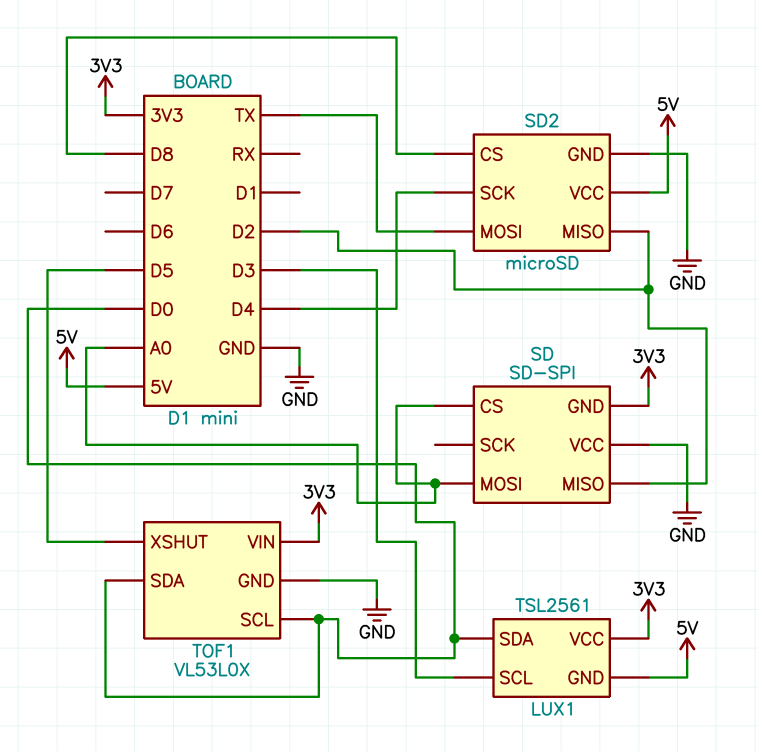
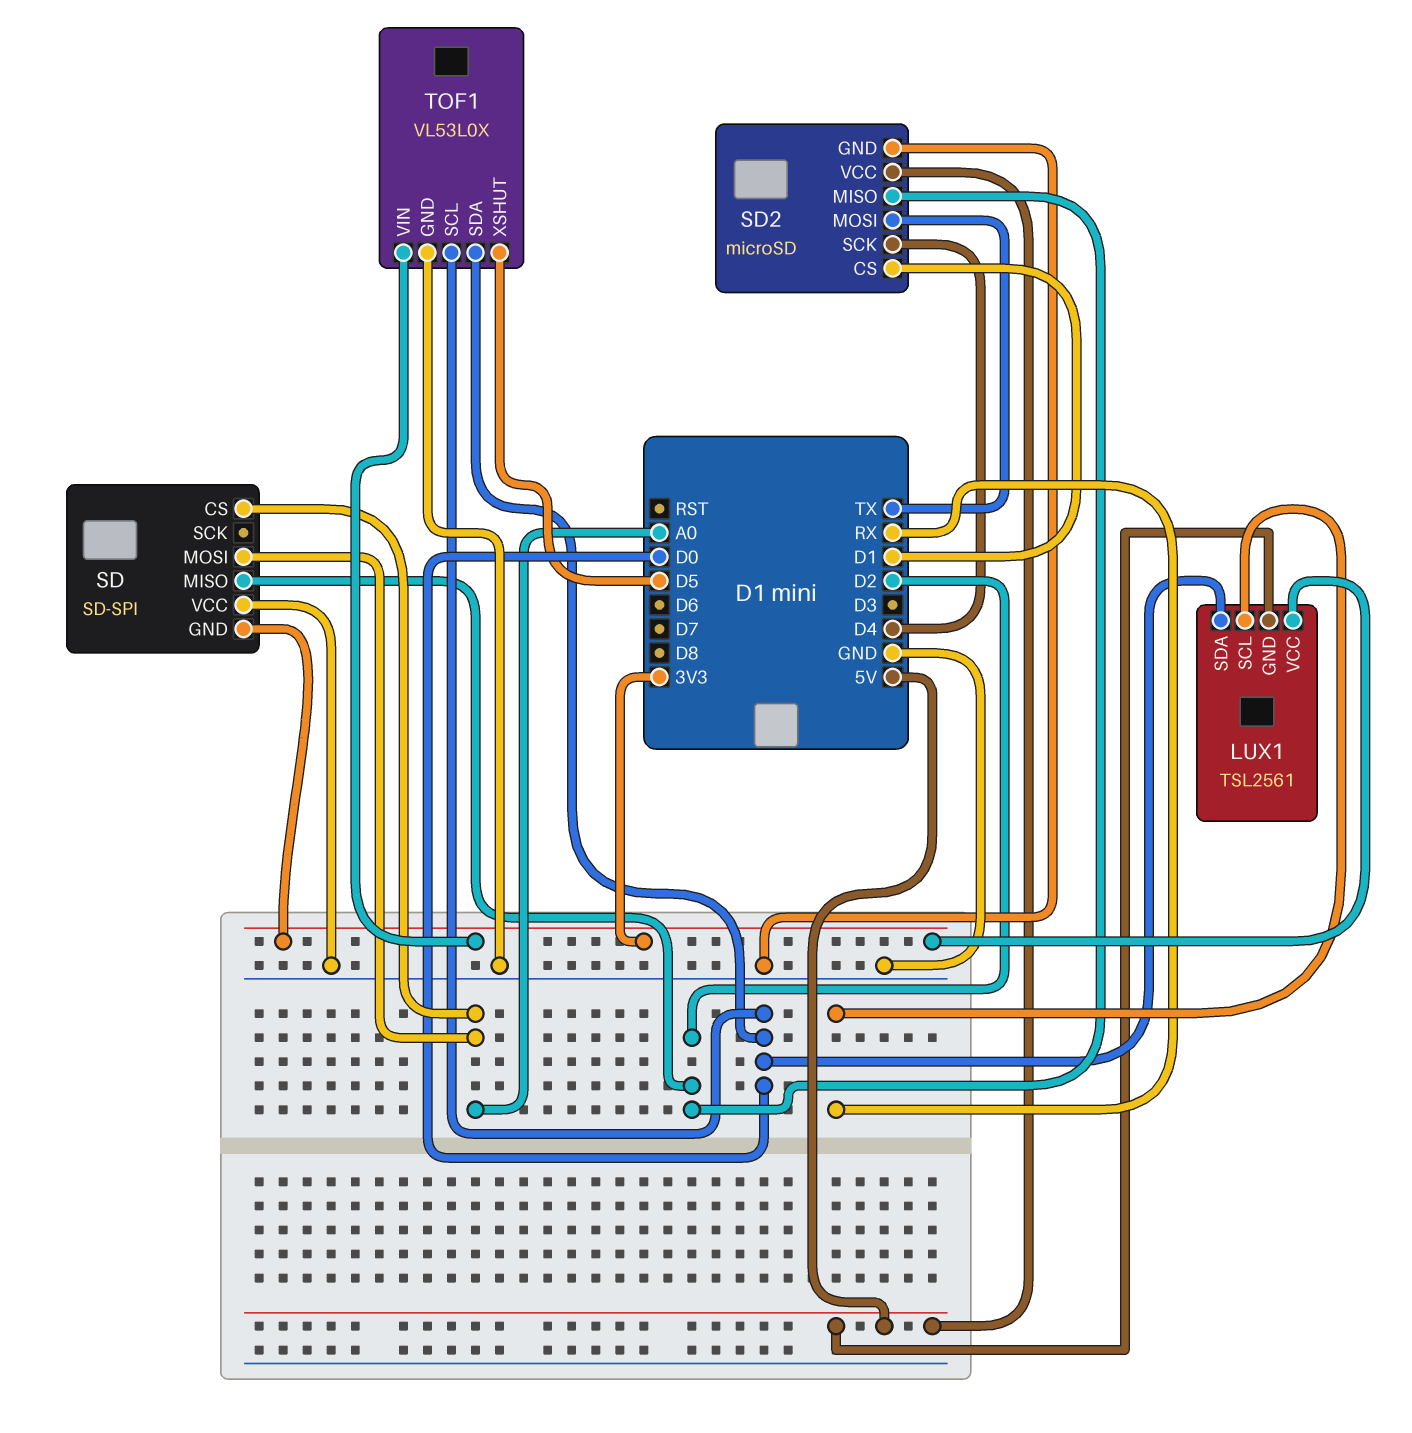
LUX1 pin SCL: D3 -> RX
SD2 pin CS: D8 -> D1

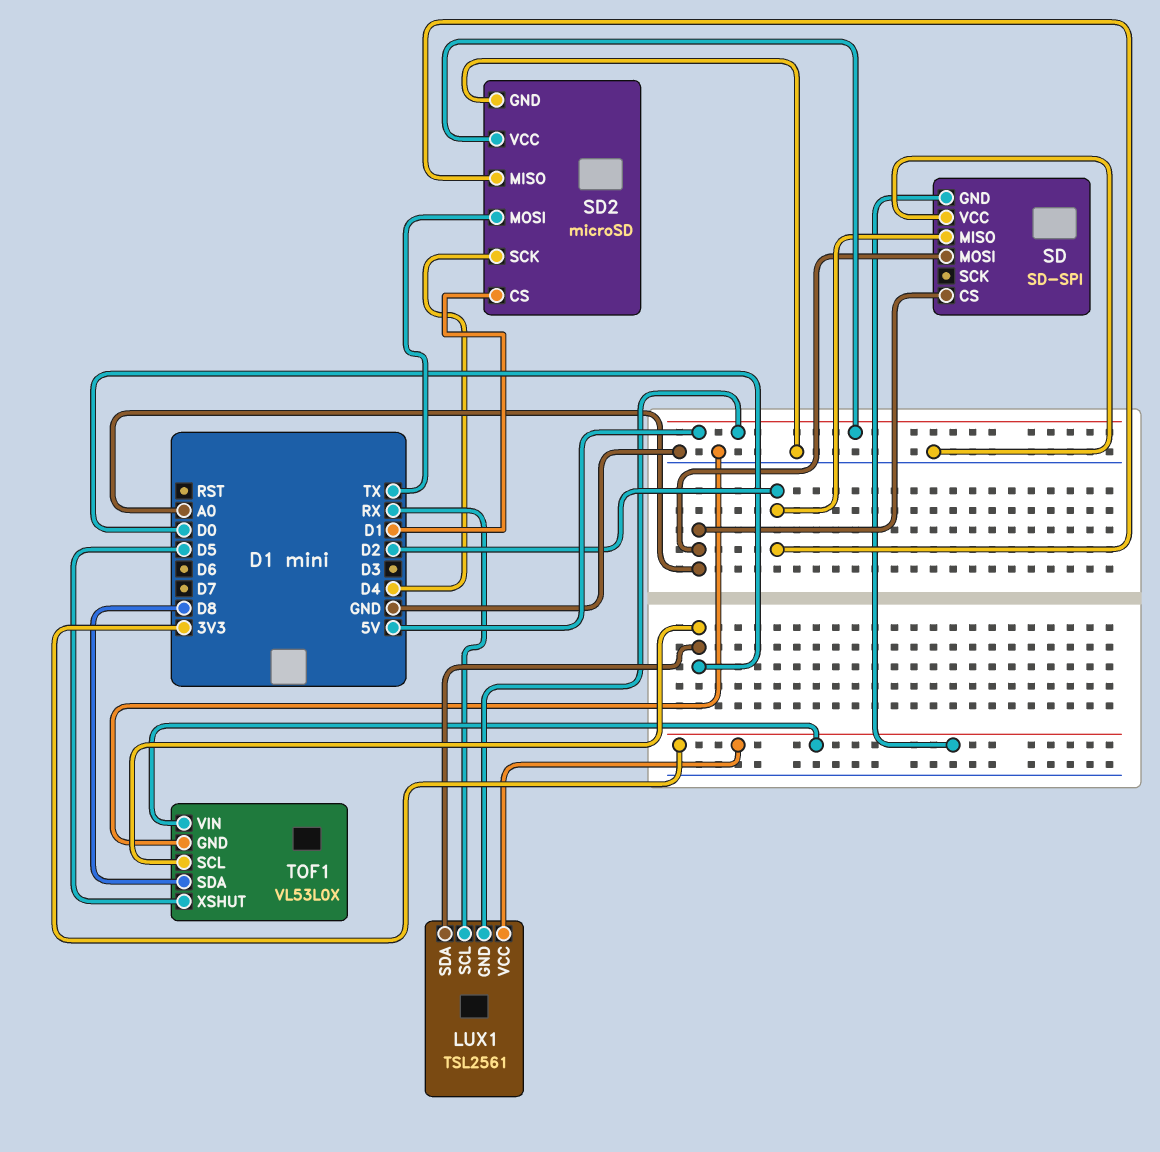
TOF1 pin SDA: D0 -> D8

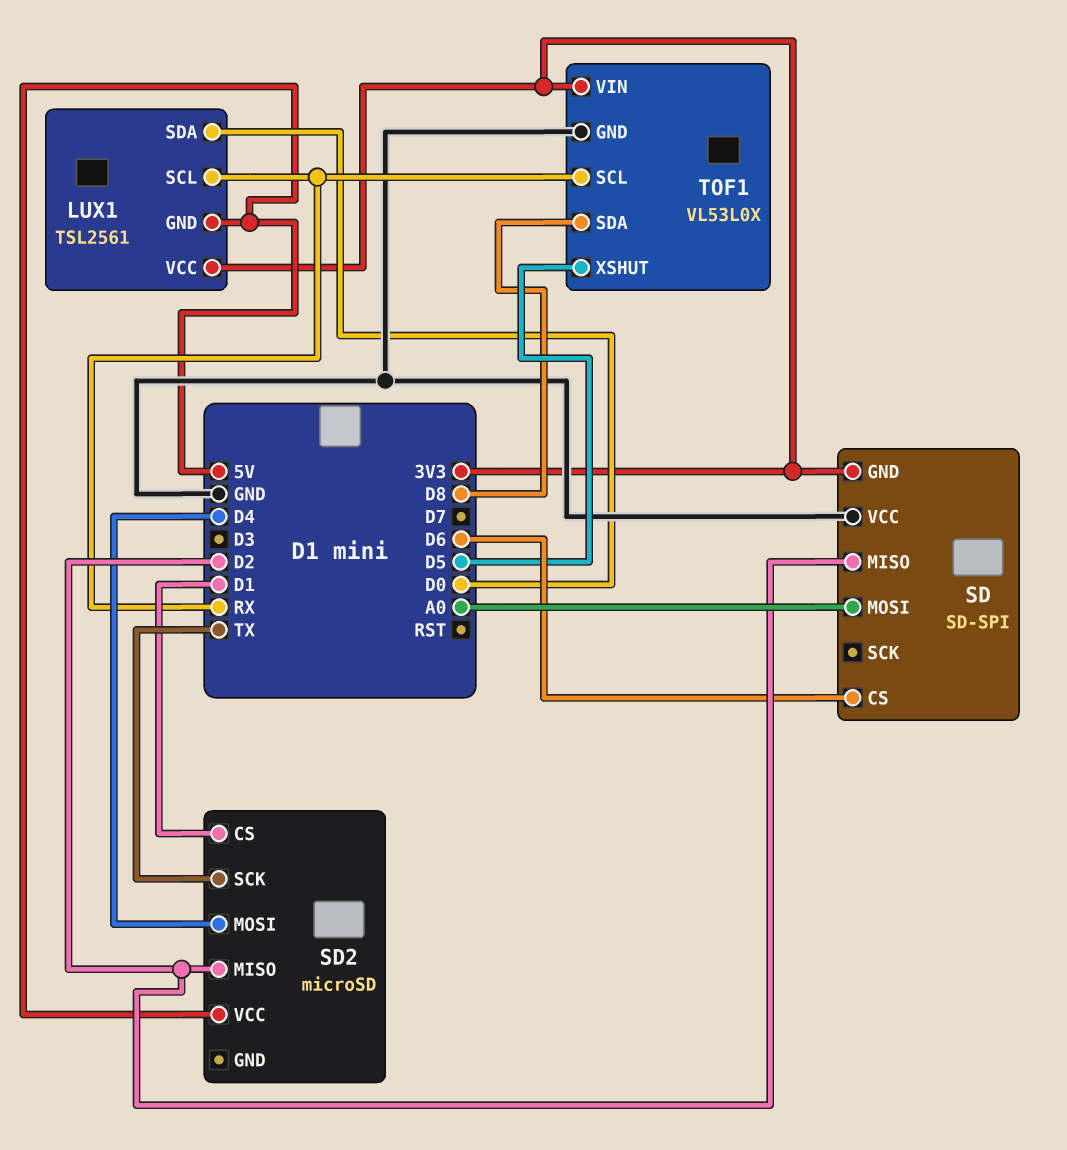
SD pin CS: A0 -> D6
SD2 pin GND: GND -> none
SD2 pin MOSI: TX -> D4
SD2 pin SCK: D4 -> TX
TOF1 pin SCL: D0 -> RX

